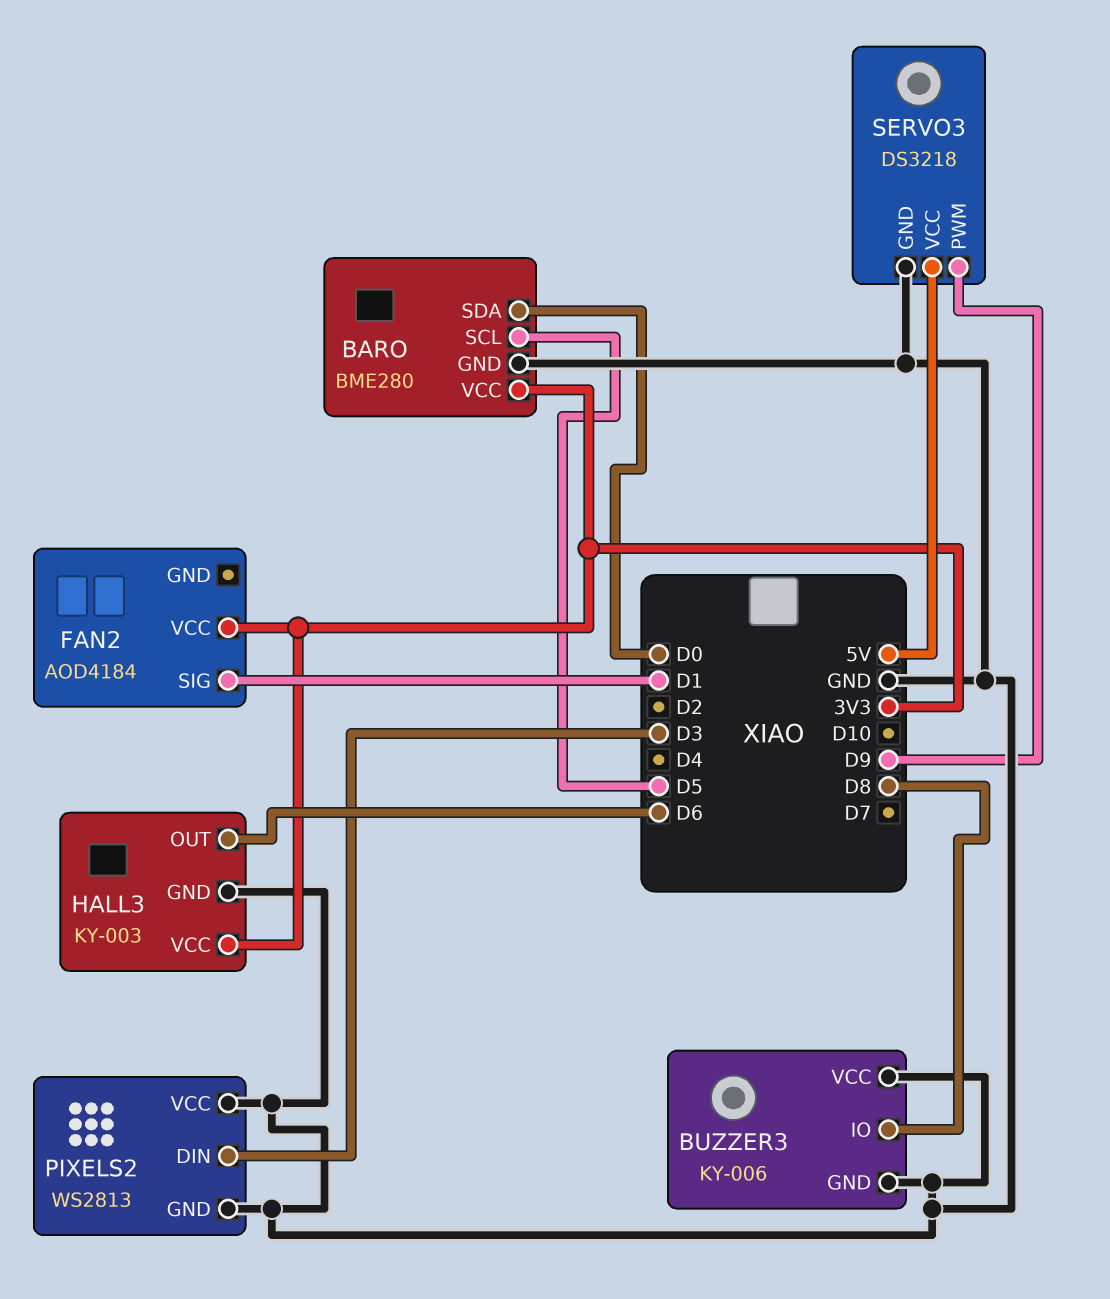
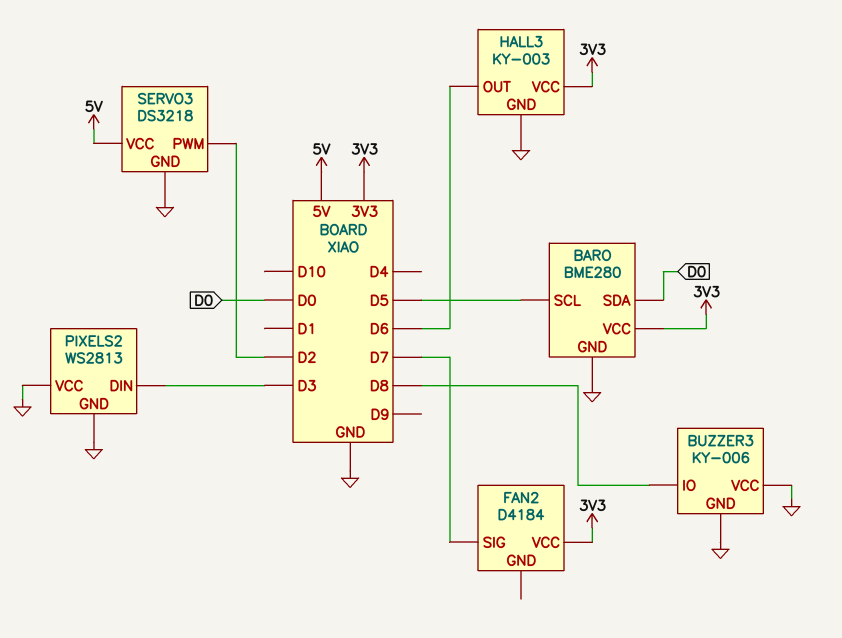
FAN2: AOD4184 -> D4184
FAN2 pin SIG: D1 -> D7
SERVO3 pin PWM: D9 -> D2

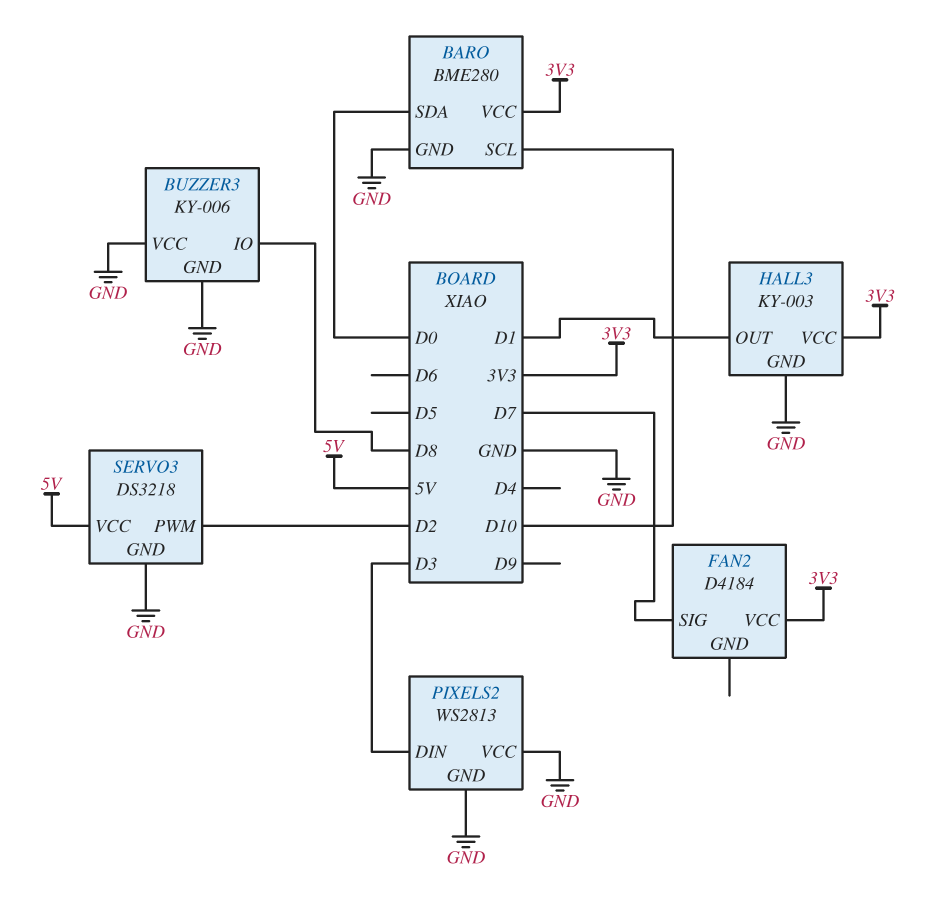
BARO pin SCL: D5 -> D10
HALL3 pin OUT: D6 -> D1

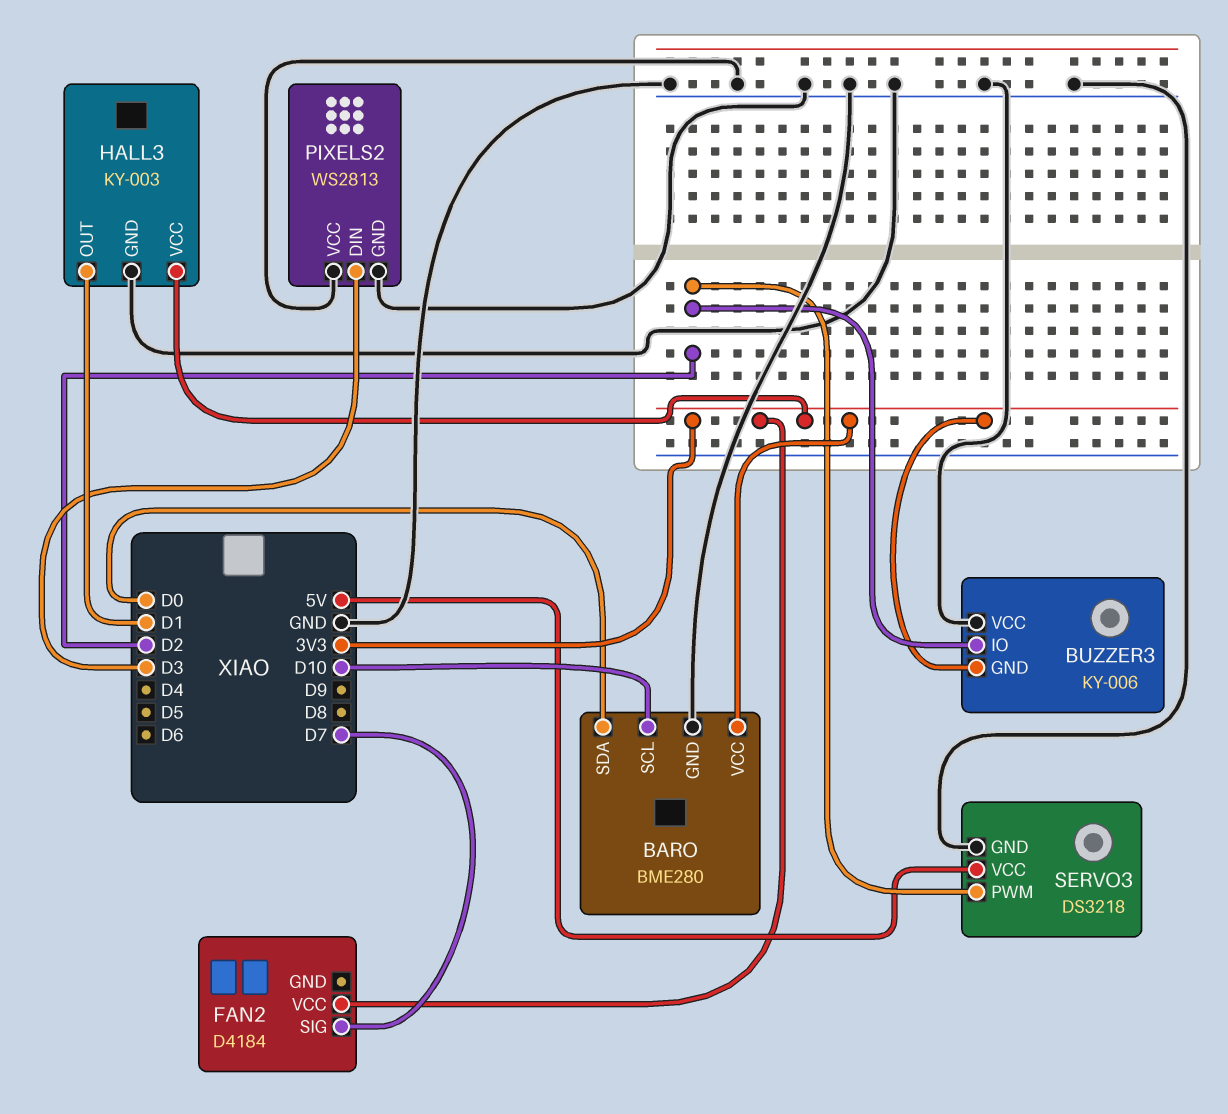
BUZZER3 pin GND: GND -> 3V3
BUZZER3 pin IO: D8 -> D2

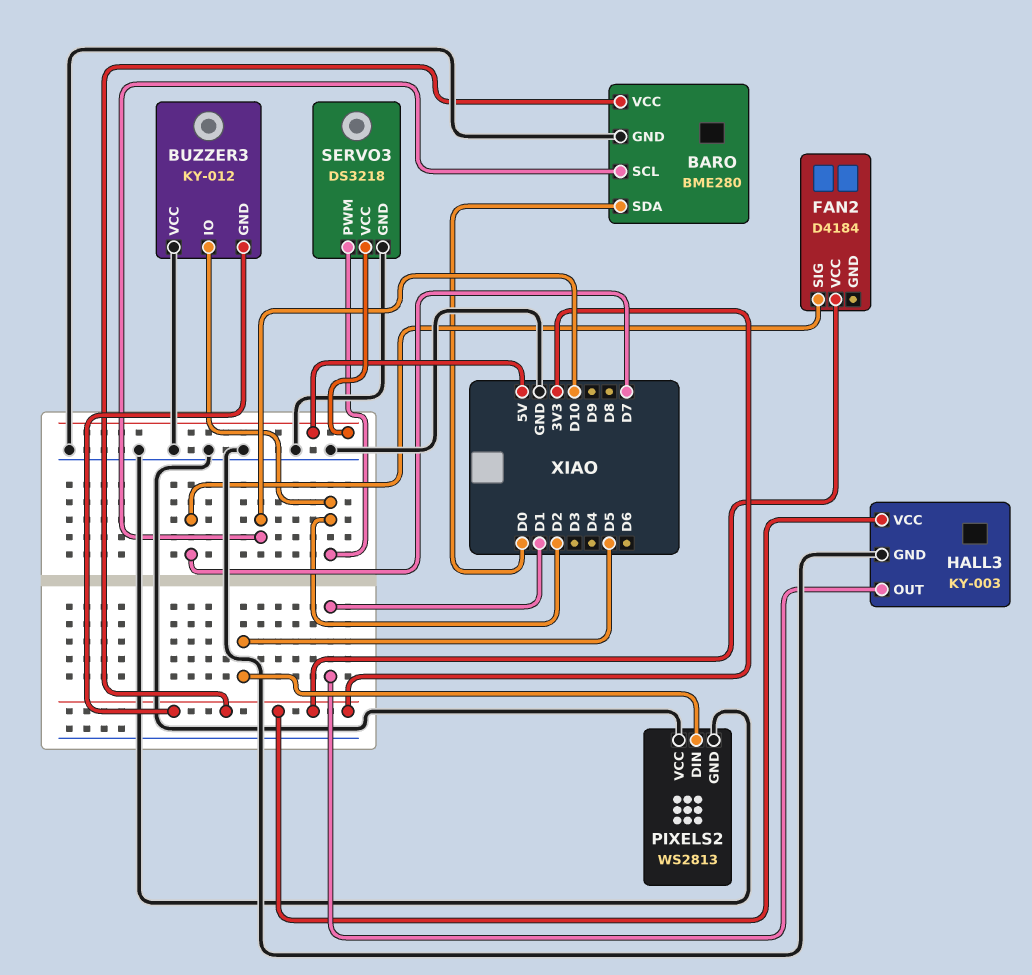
BUZZER3: KY-006 -> KY-012
PIXELS2 pin DIN: D3 -> D5

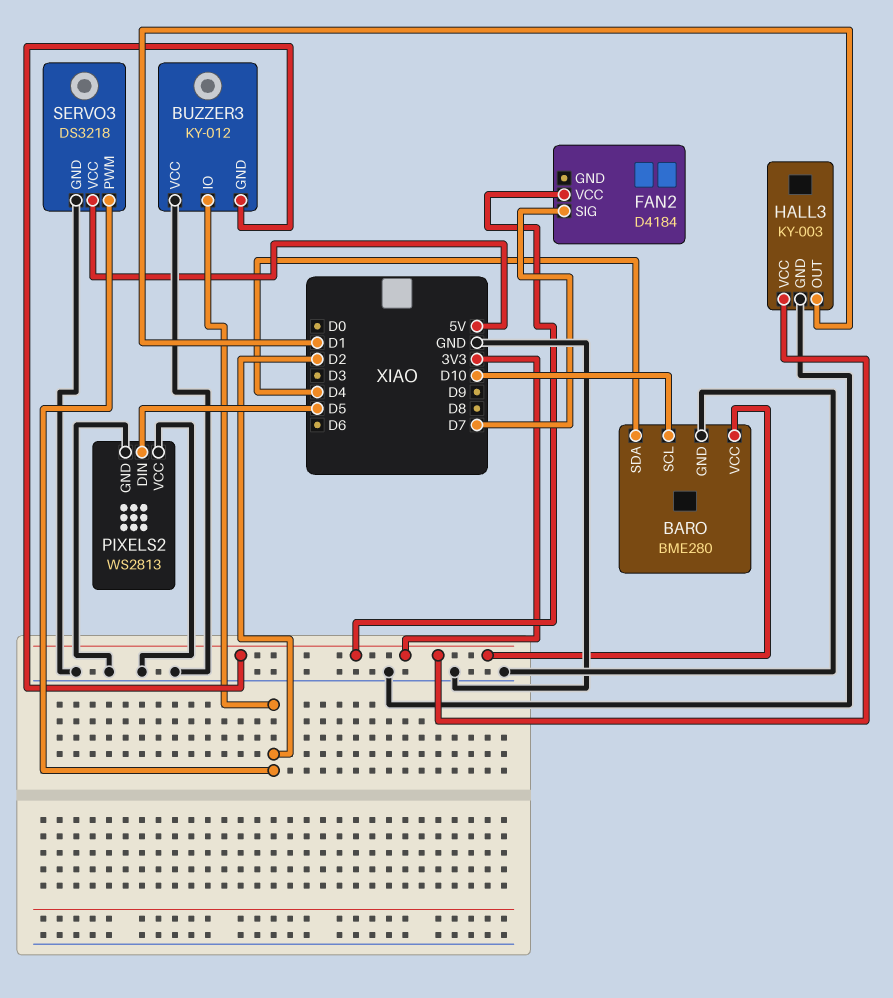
BARO pin SDA: D0 -> D4

